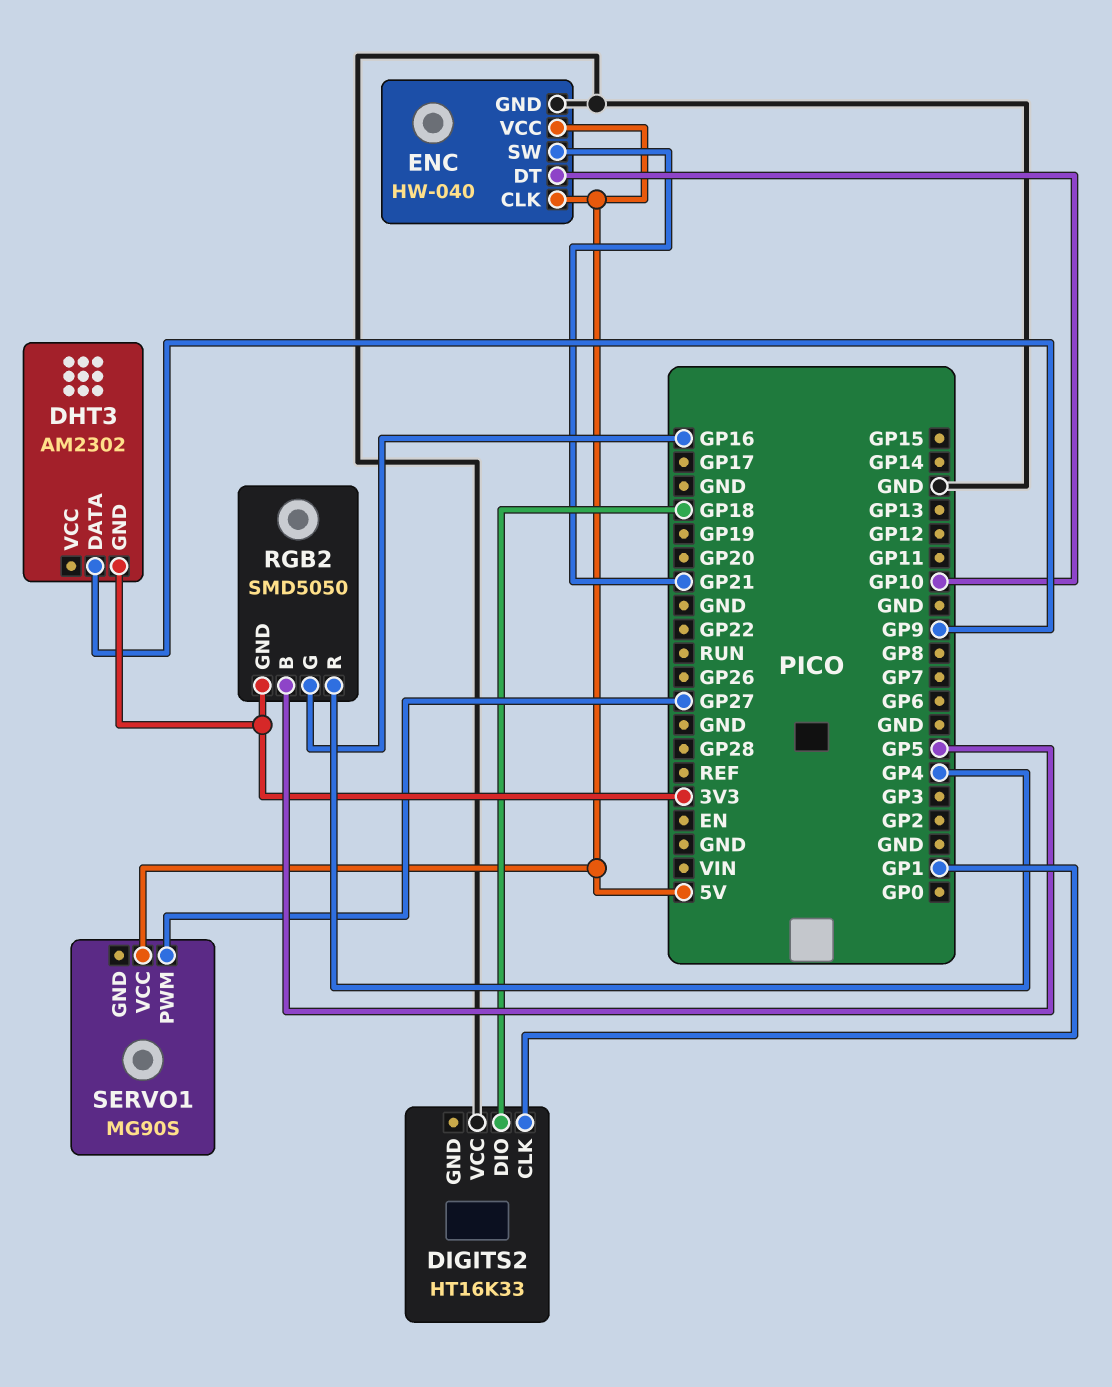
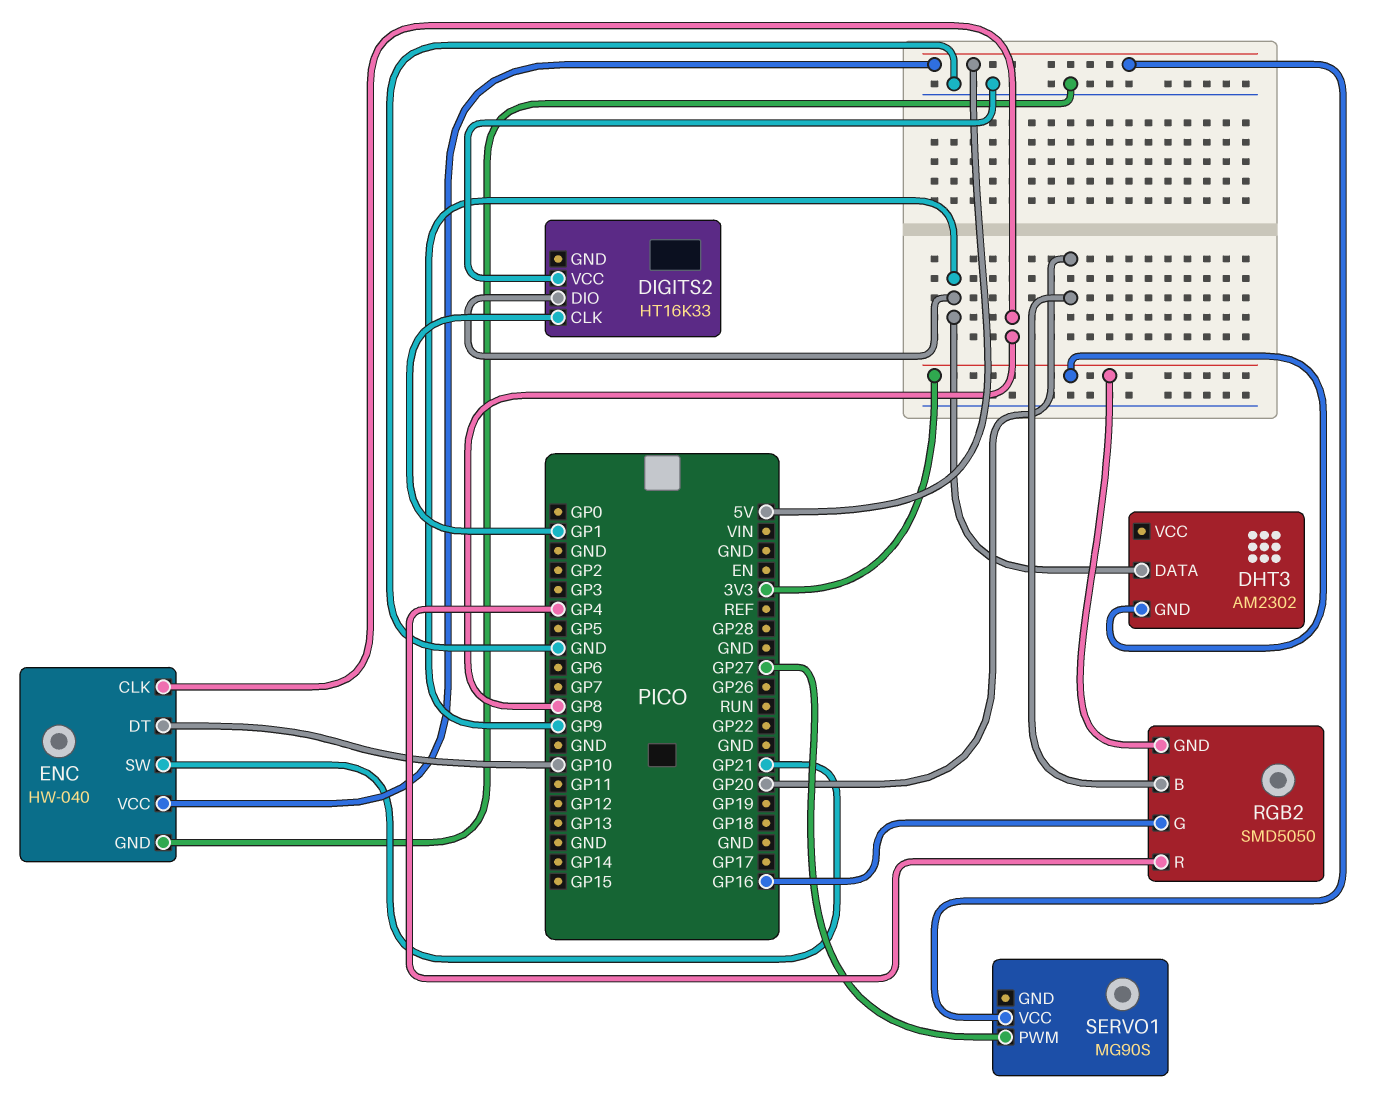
DIGITS2 pin DIO: GP18 -> GP9
ENC pin CLK: 5V -> GP8
RGB2 pin B: GP5 -> GP20

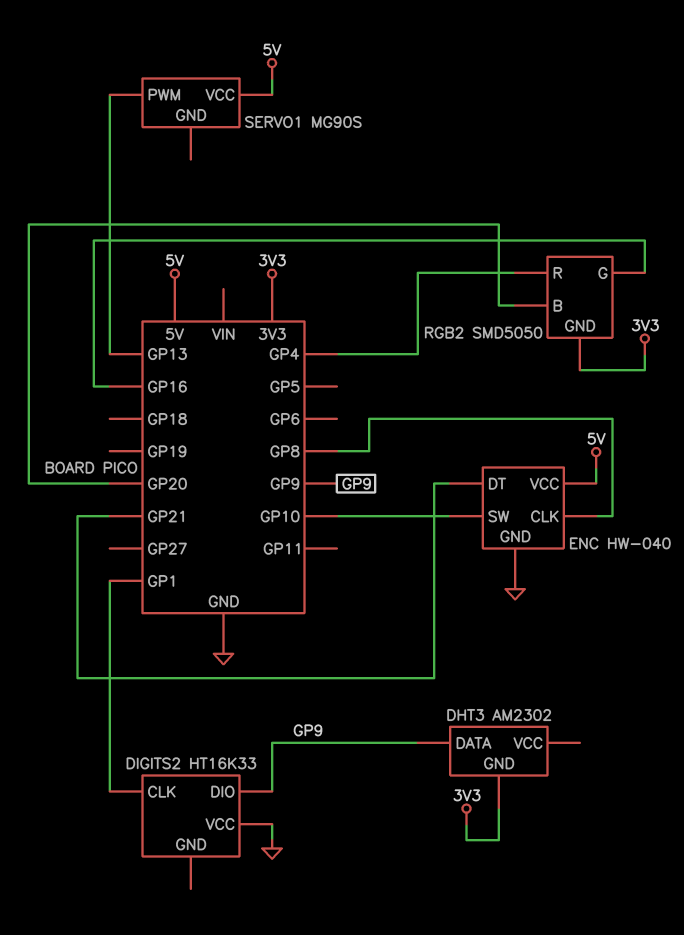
ENC pin DT: GP10 -> GP21
ENC pin SW: GP21 -> GP10
SERVO1 pin PWM: GP27 -> GP13

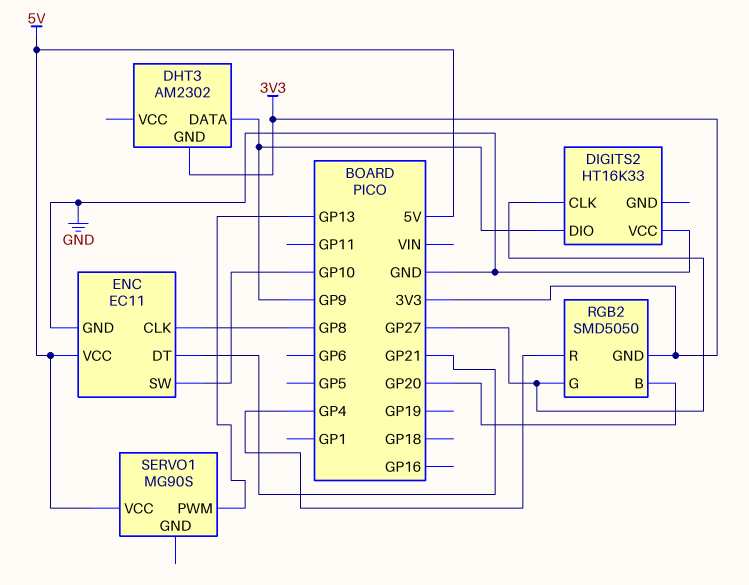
DIGITS2 pin CLK: GP1 -> GP27
ENC: HW-040 -> EC11
RGB2 pin G: GP16 -> GP27

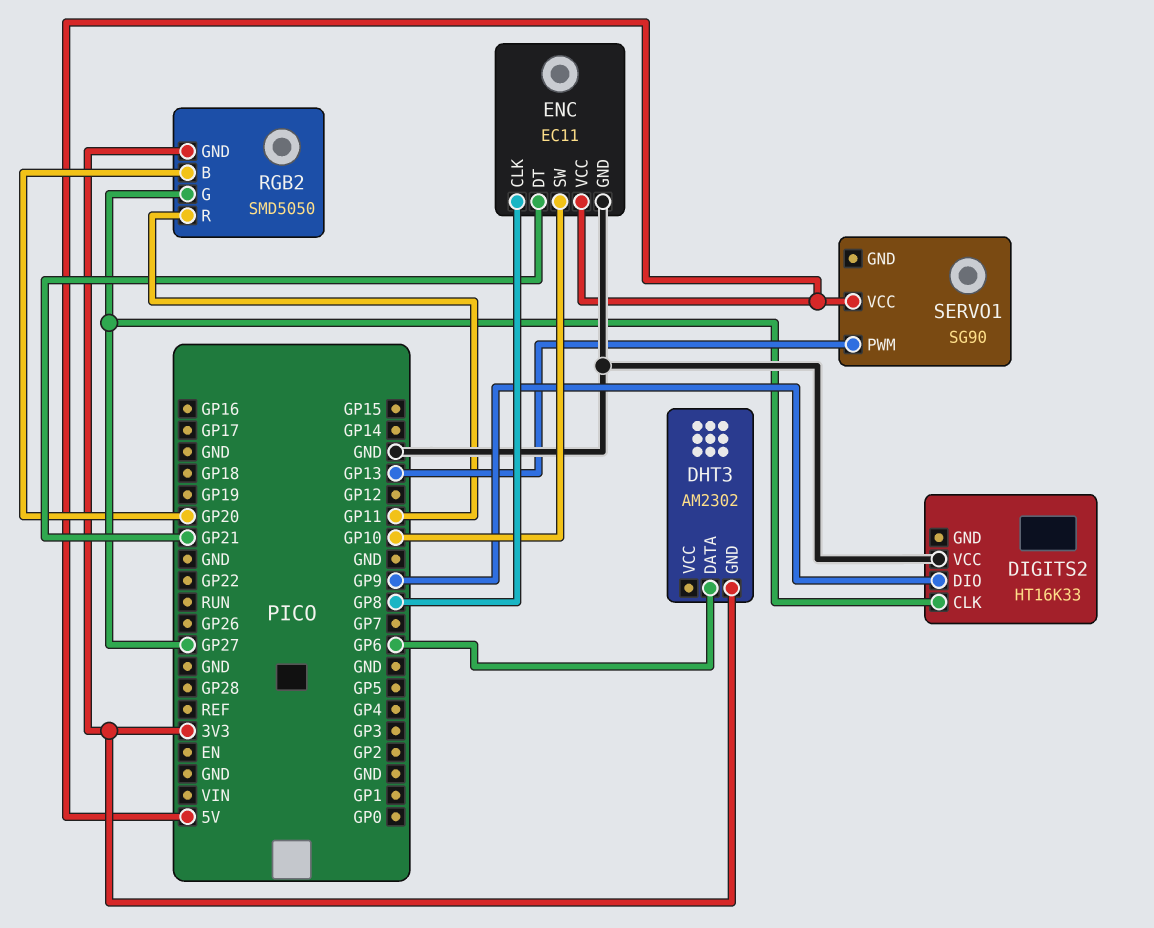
DHT3 pin DATA: GP9 -> GP6
RGB2 pin R: GP4 -> GP11
SERVO1: MG90S -> SG90

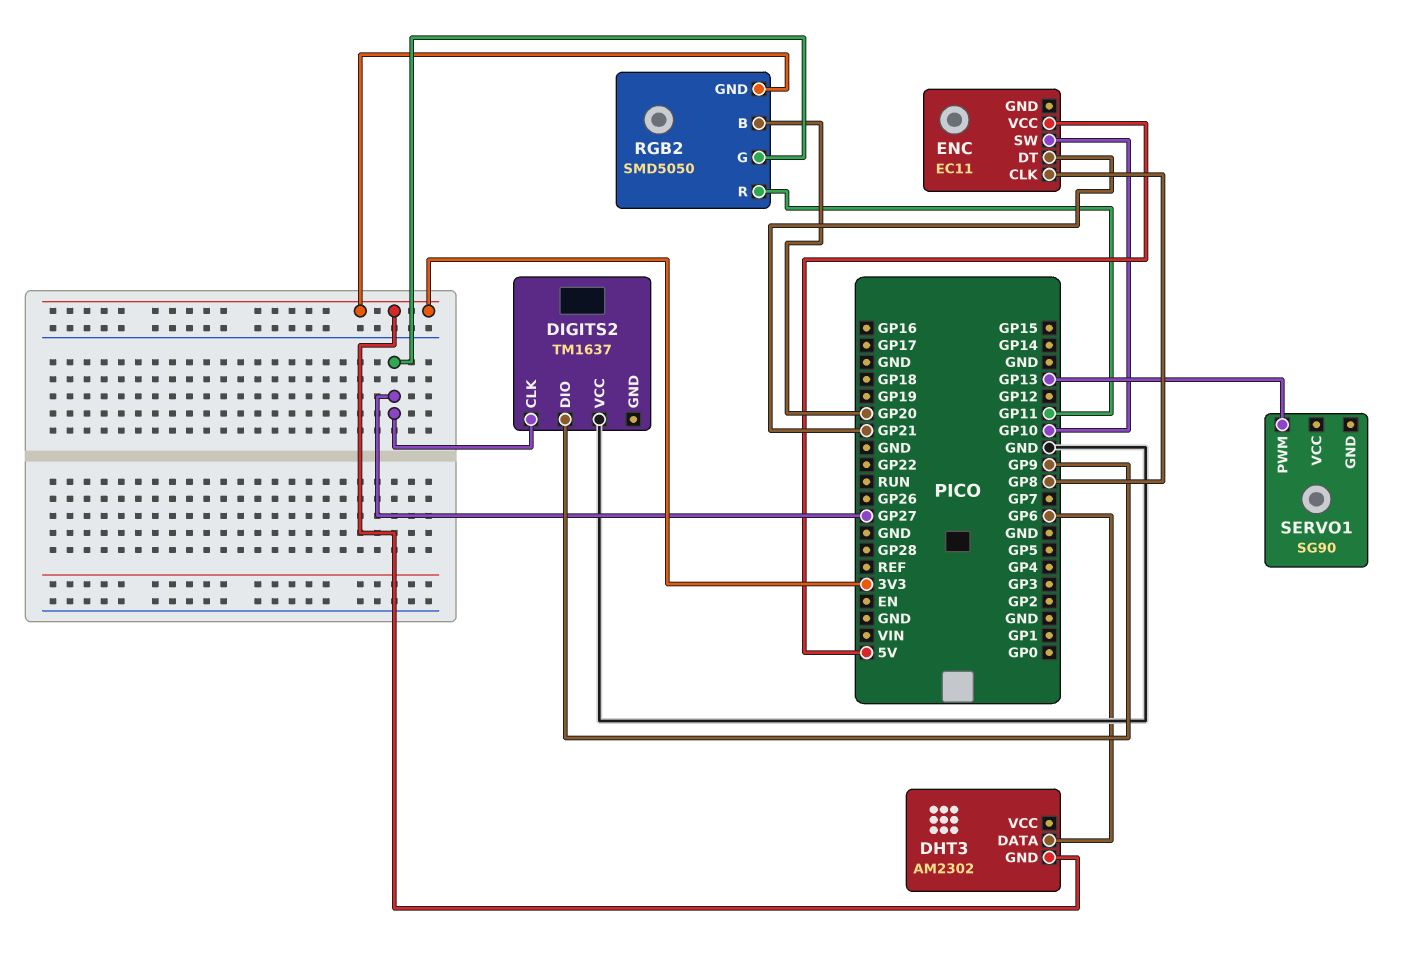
DIGITS2: HT16K33 -> TM1637
ENC pin GND: GND -> none
SERVO1 pin VCC: 5V -> none

